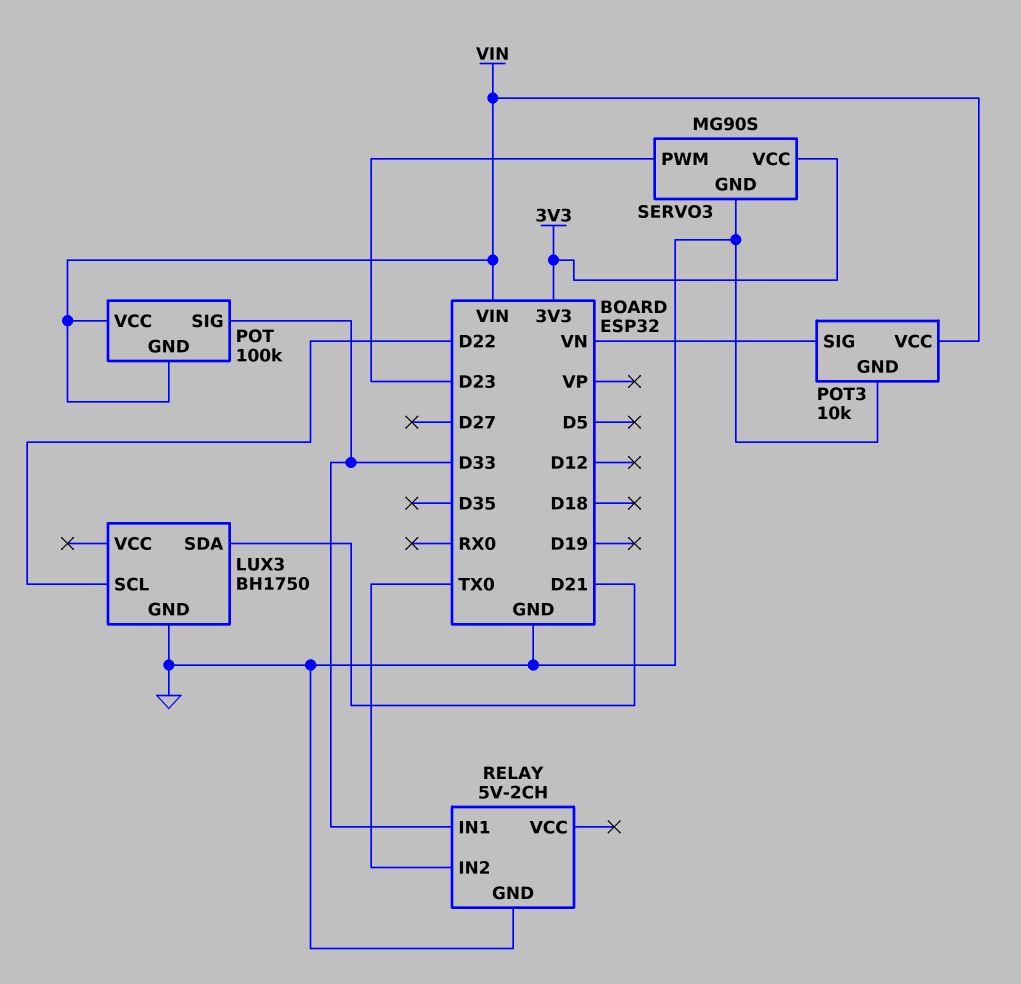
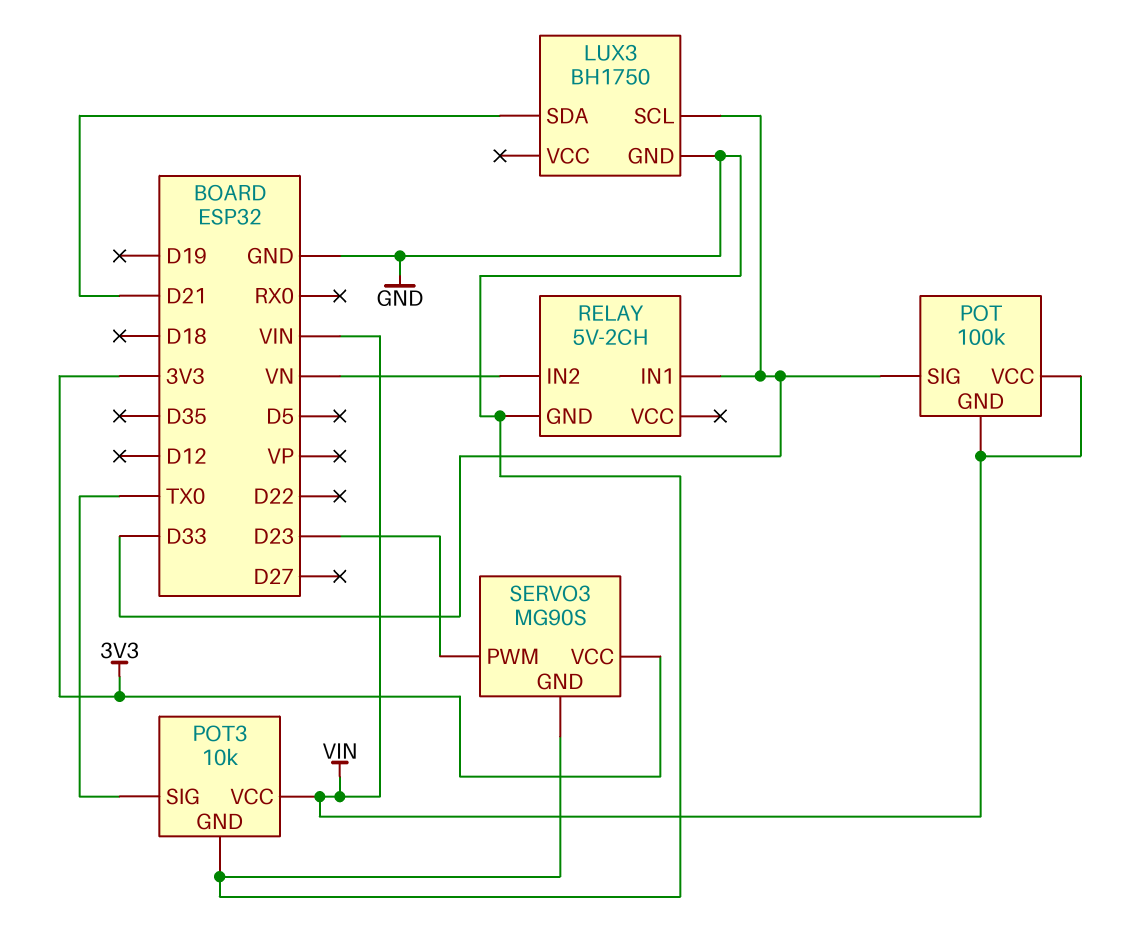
LUX3 pin SCL: D22 -> D33
POT3 pin SIG: VN -> TX0
RELAY pin IN2: TX0 -> VN

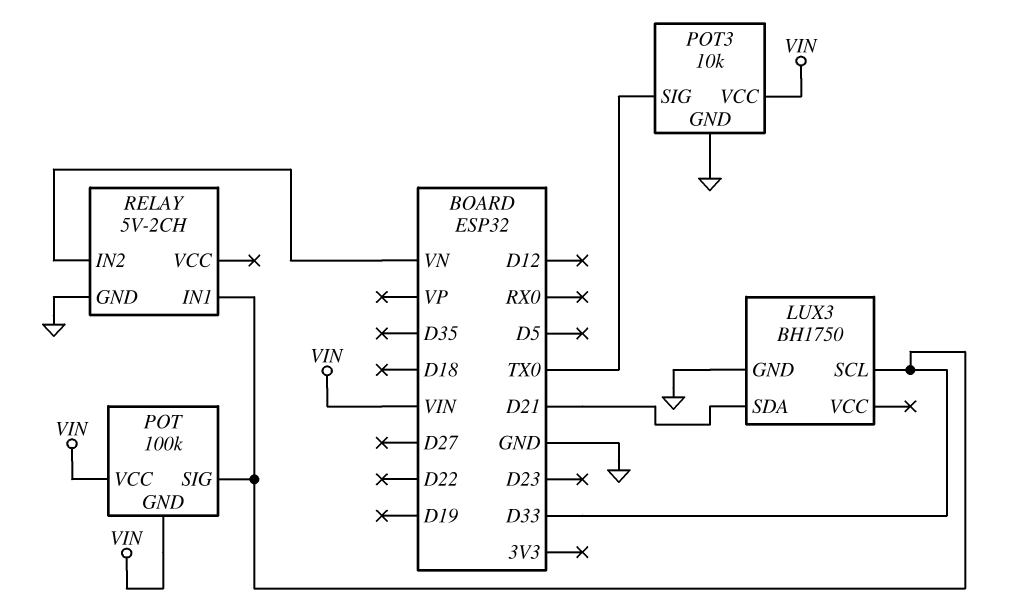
SERVO3: MG90S -> none
SERVO3 pin GND: GND -> none
SERVO3 pin PWM: D23 -> none
SERVO3 pin VCC: 3V3 -> none

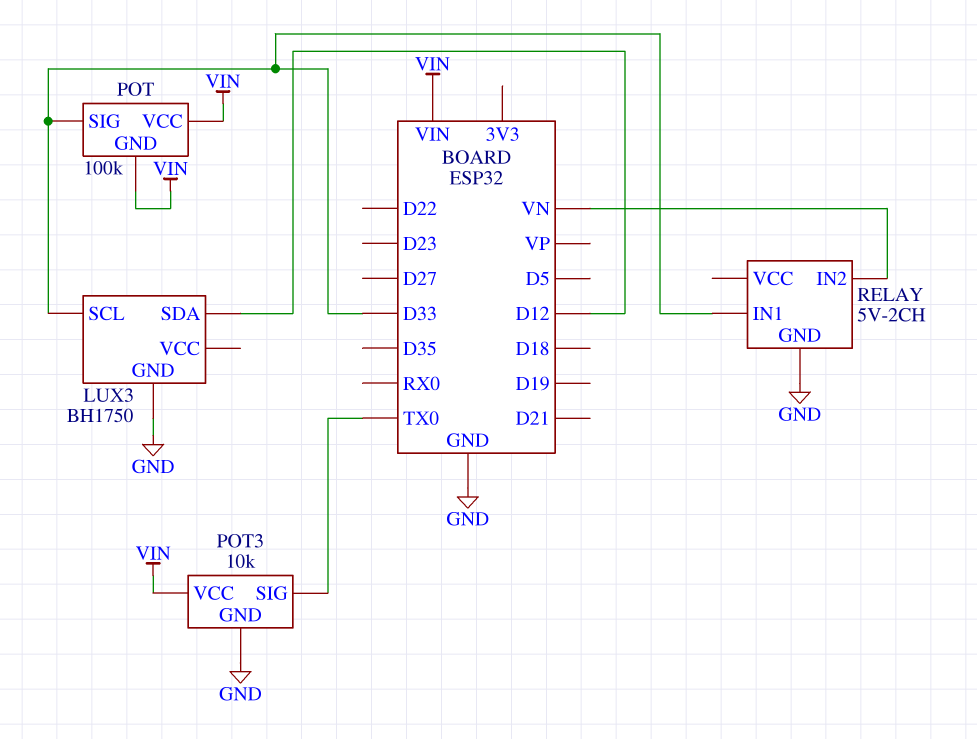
LUX3 pin SDA: D21 -> D12

